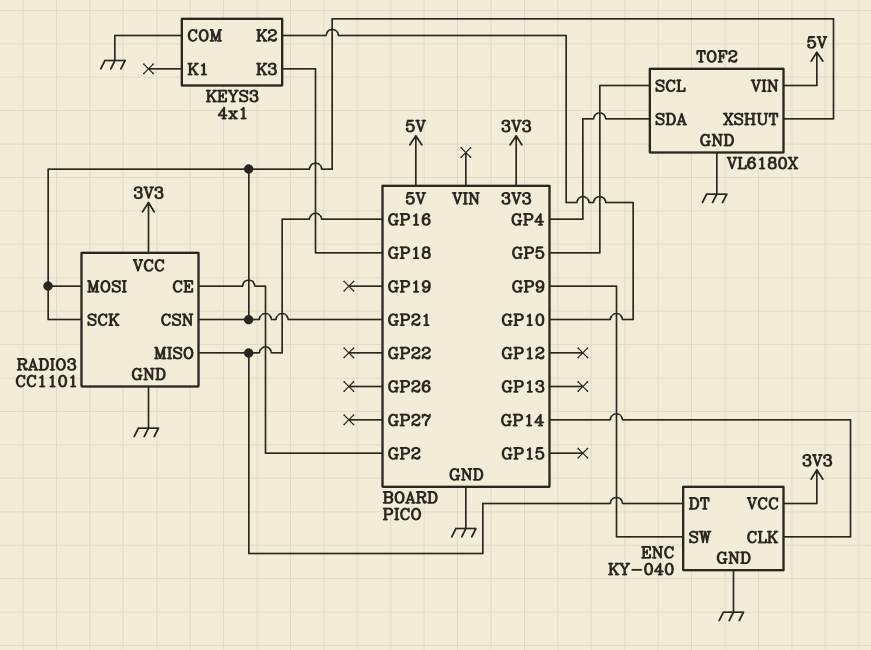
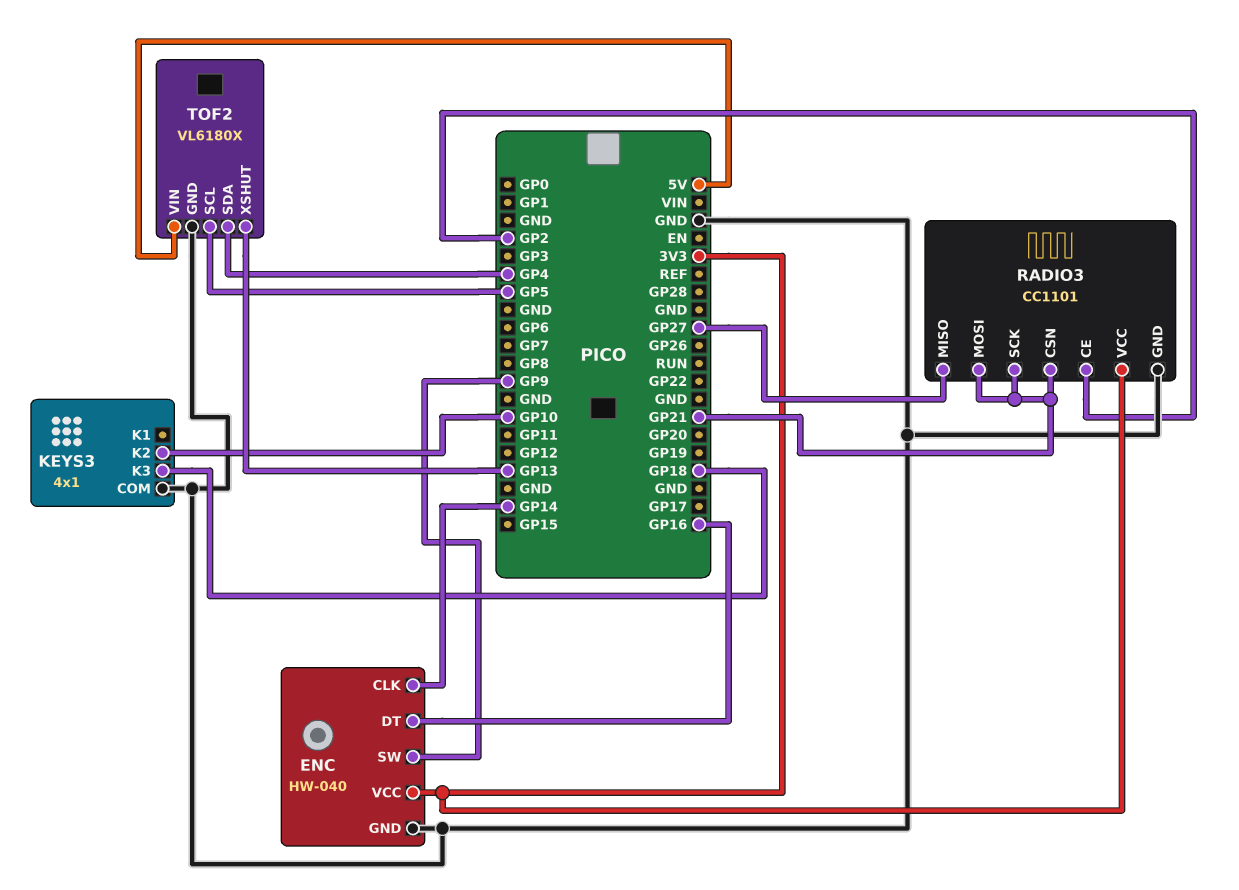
ENC: KY-040 -> HW-040
RADIO3 pin MISO: GP16 -> GP27
TOF2 pin XSHUT: GP21 -> GP13

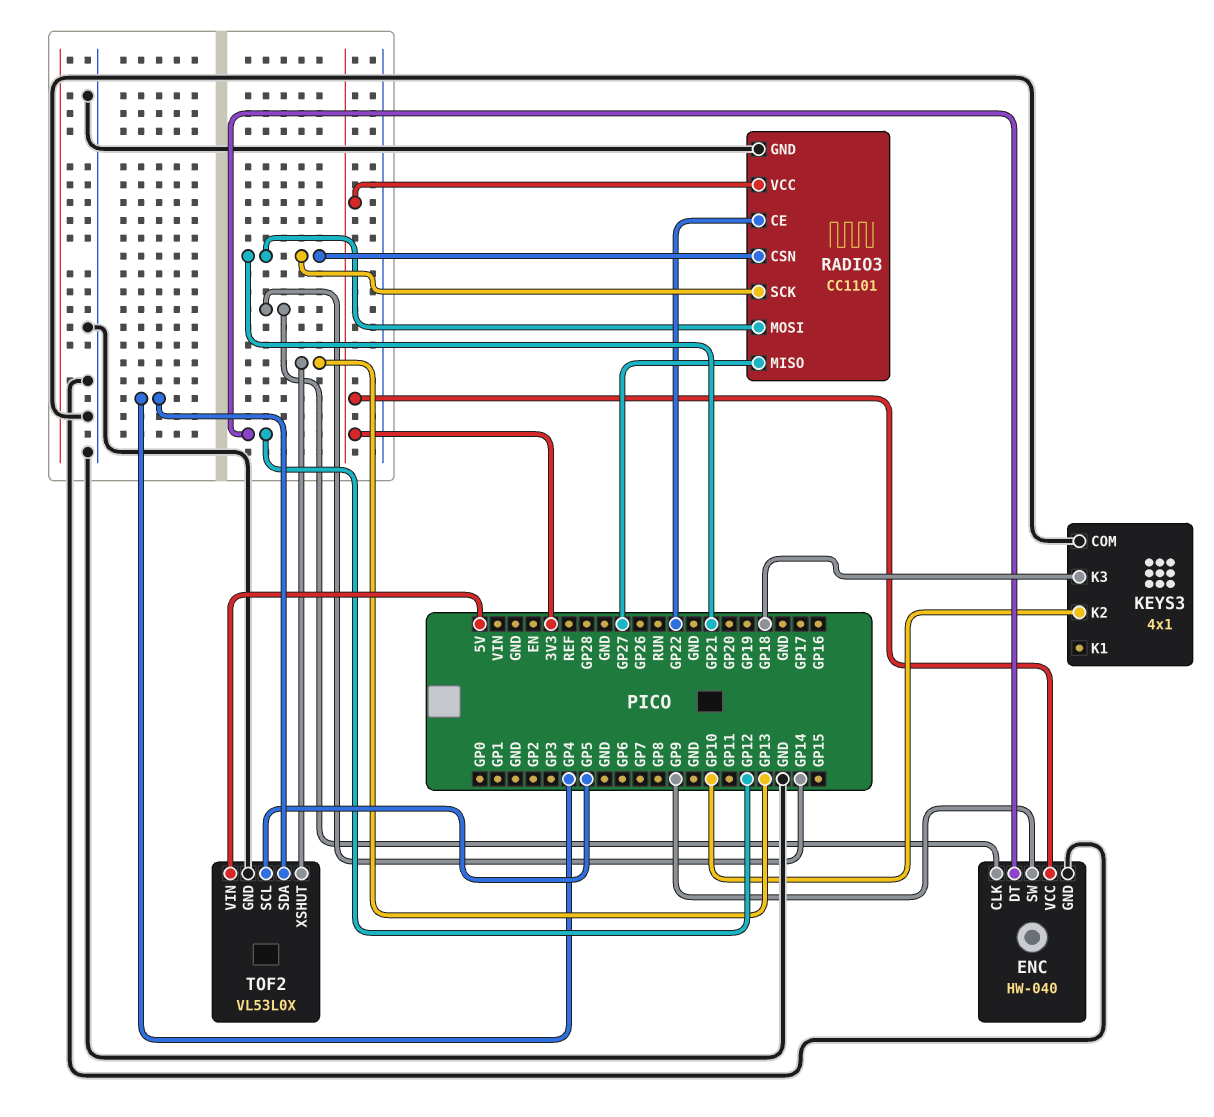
ENC pin DT: GP16 -> GP12
RADIO3 pin CE: GP2 -> GP22
TOF2: VL6180X -> VL53L0X

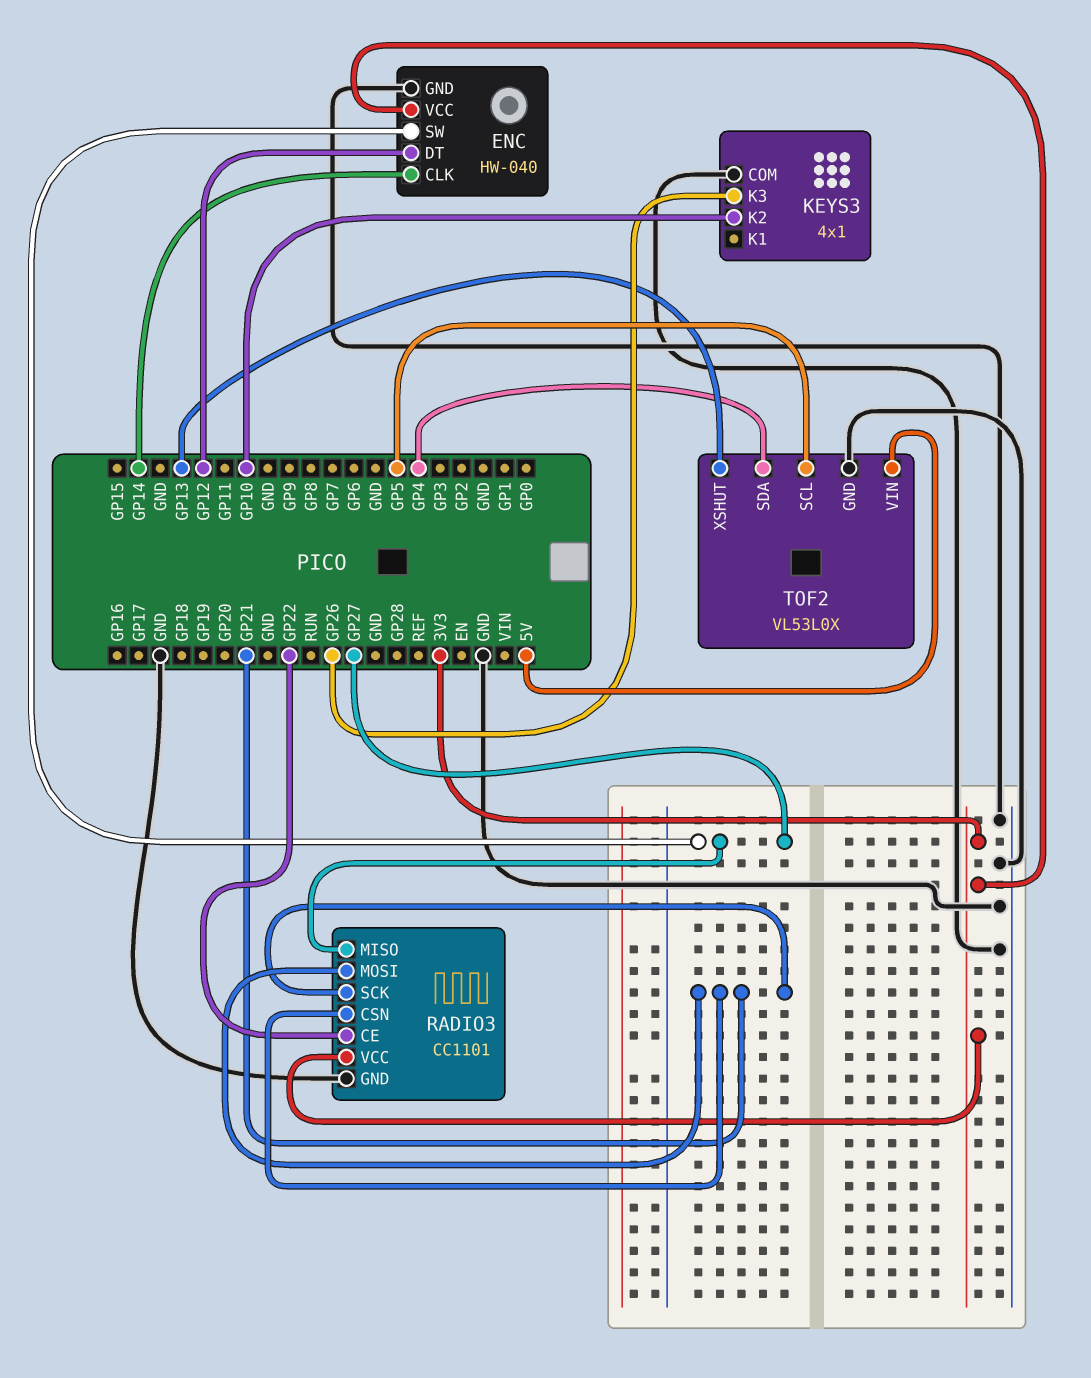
ENC pin SW: GP9 -> GP27
KEYS3 pin K3: GP18 -> GP26

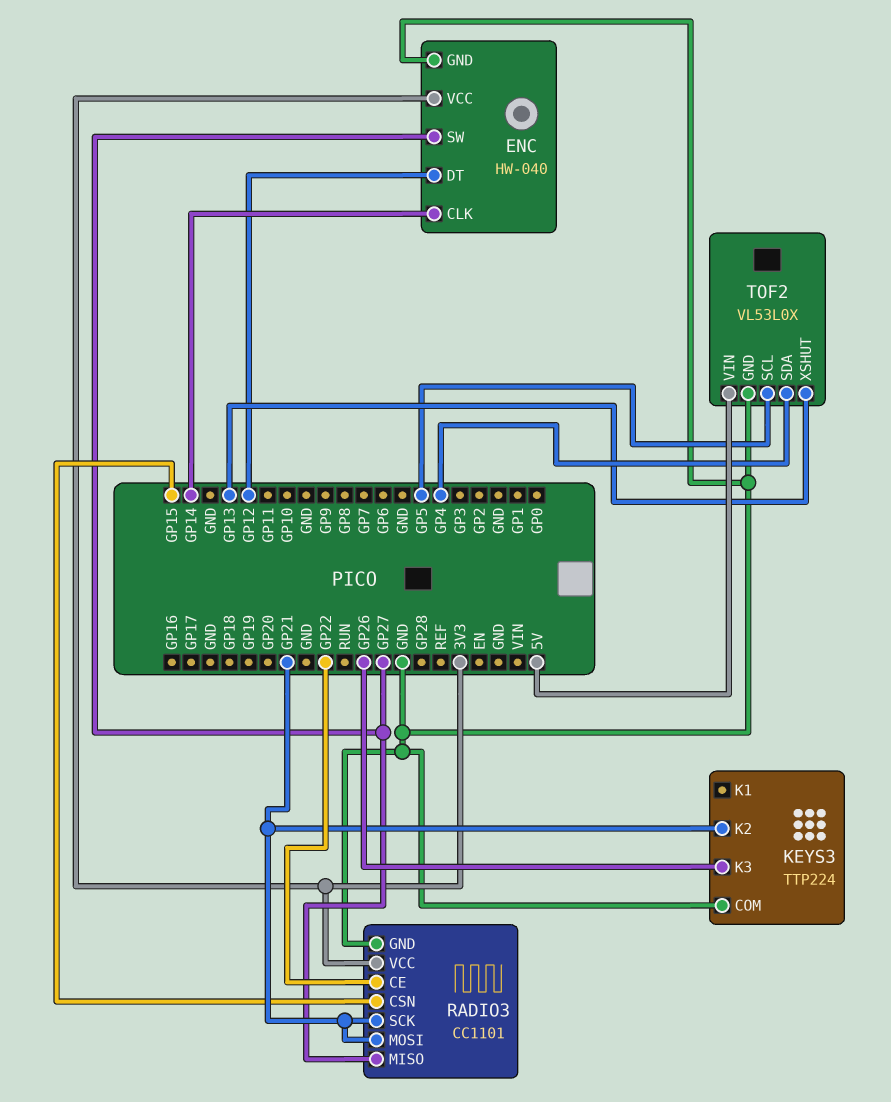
KEYS3: 4x1 -> TTP224
KEYS3 pin K2: GP10 -> GP21
RADIO3 pin CSN: GP21 -> GP15

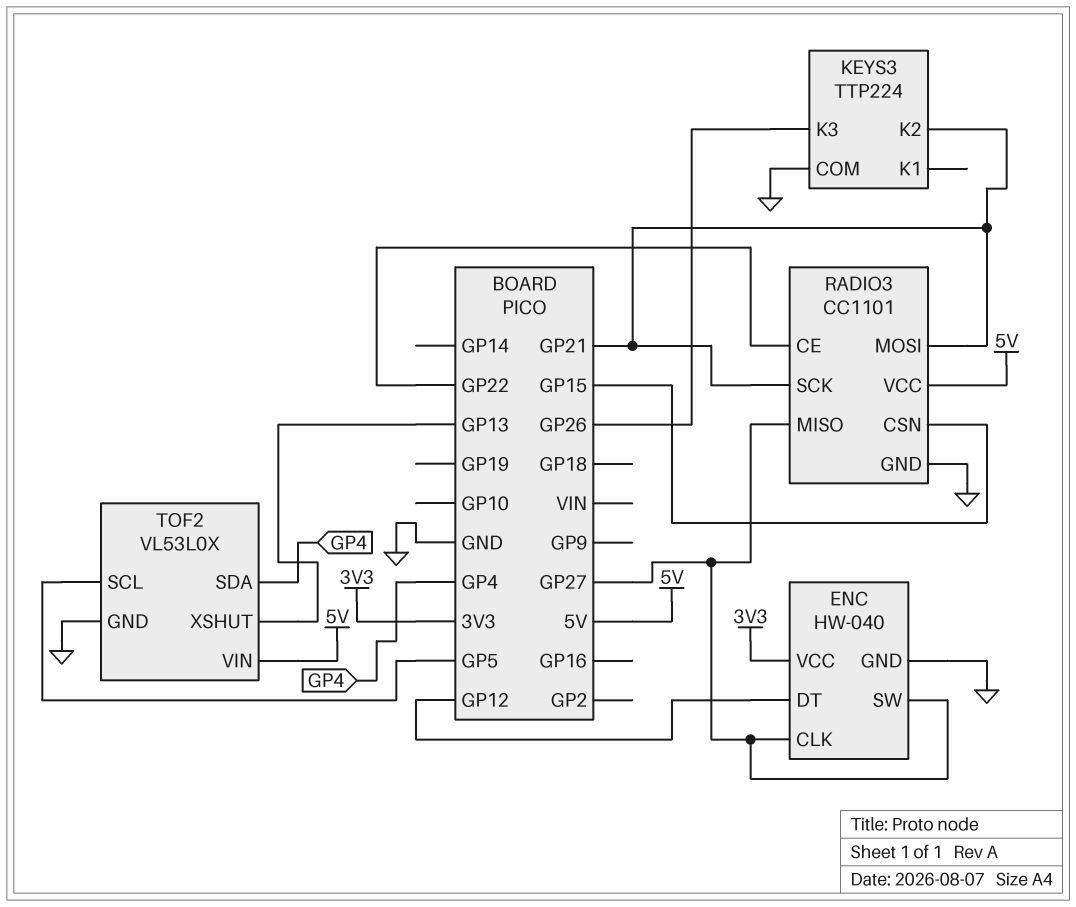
ENC pin CLK: GP14 -> GP27
RADIO3 pin VCC: 3V3 -> 5V

